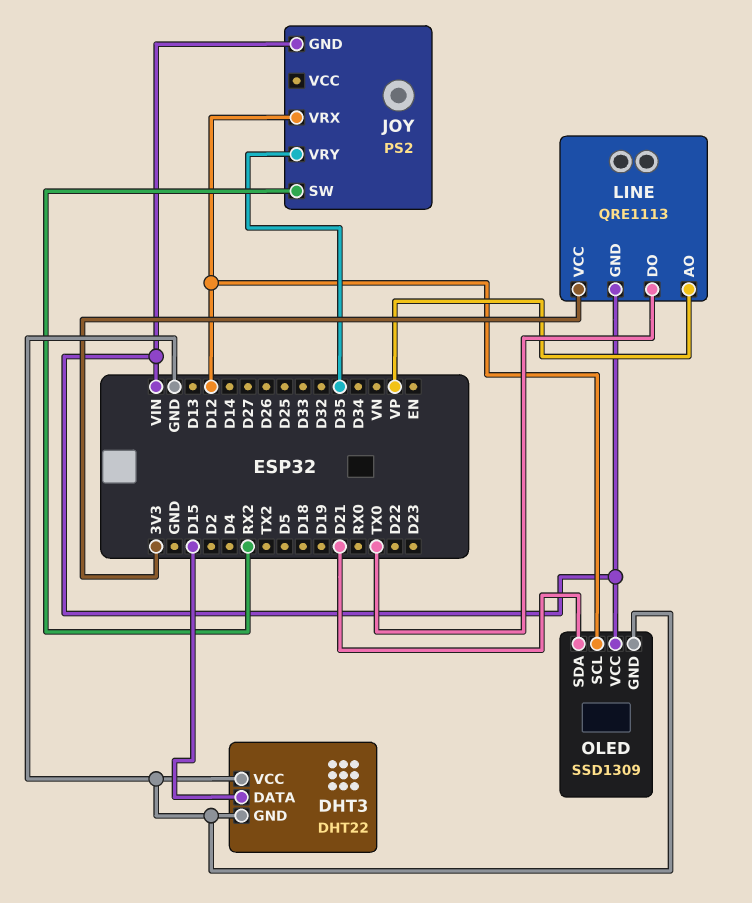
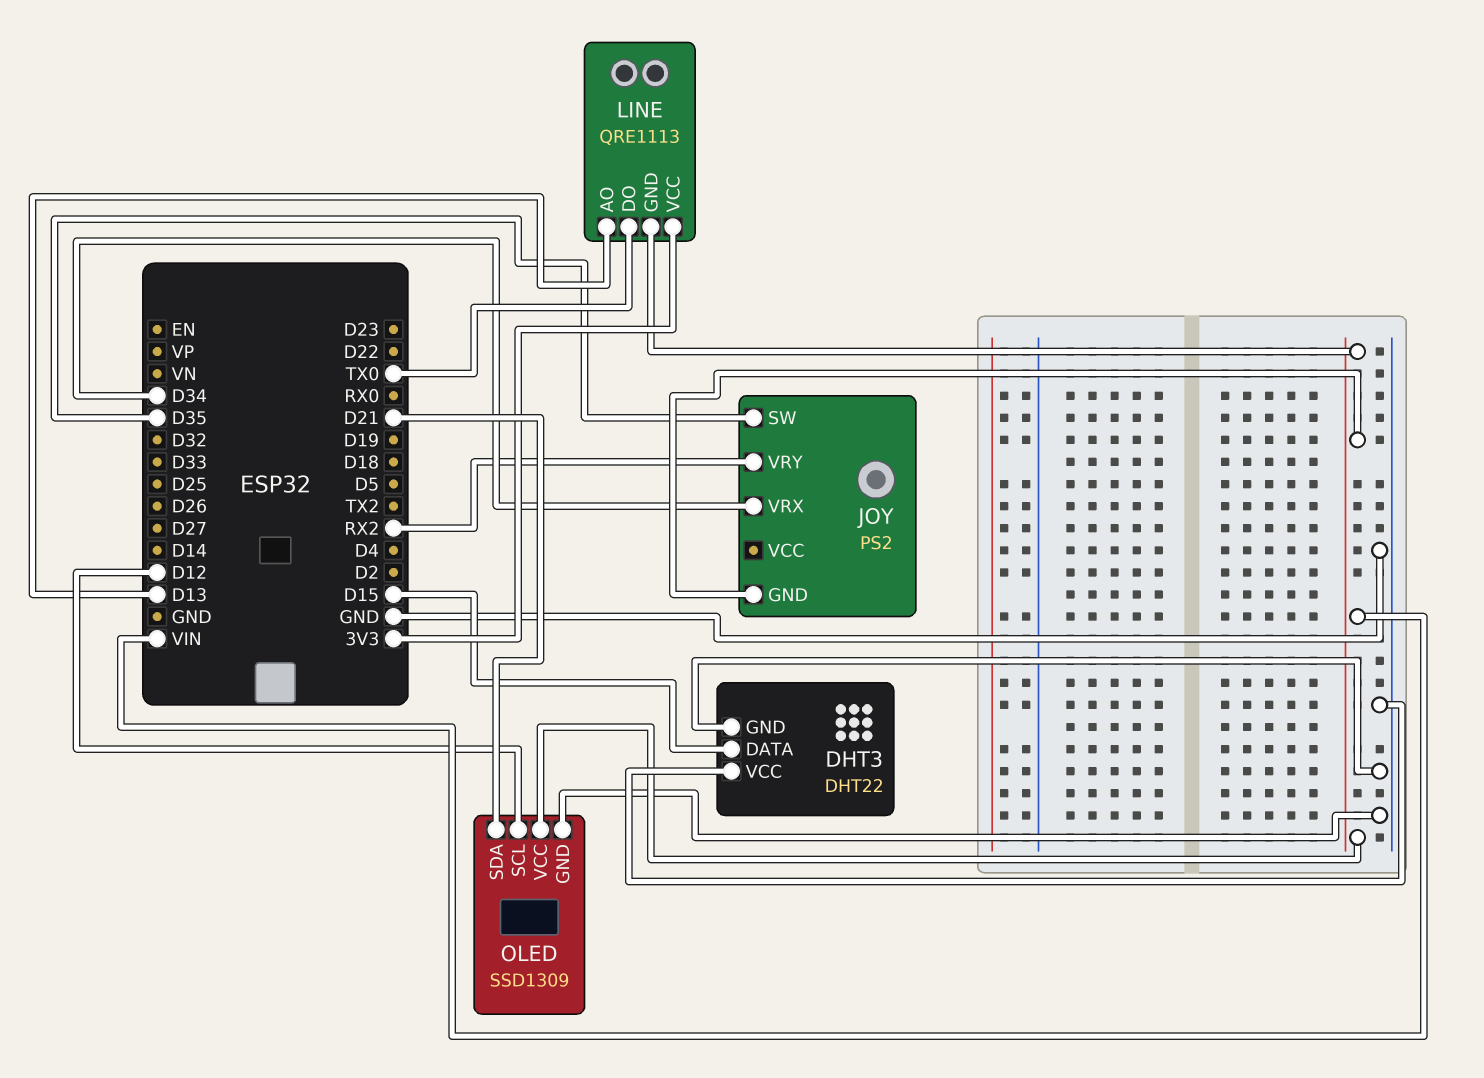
JOY pin SW: RX2 -> D35
JOY pin VRX: D12 -> D34
JOY pin VRY: D35 -> RX2
LINE pin AO: VP -> D13

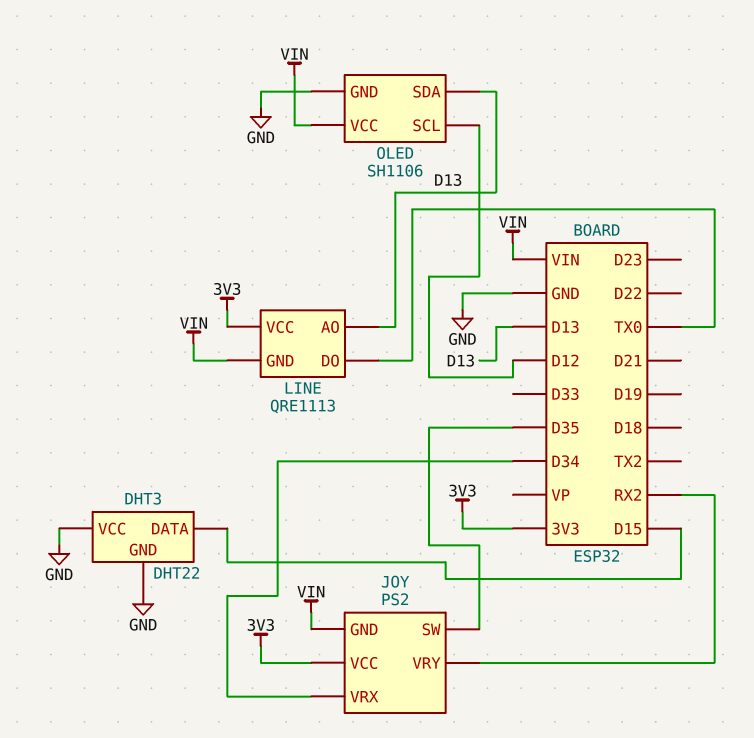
JOY pin VCC: none -> 3V3
OLED: SSD1309 -> SH1106
OLED pin SDA: D21 -> D13

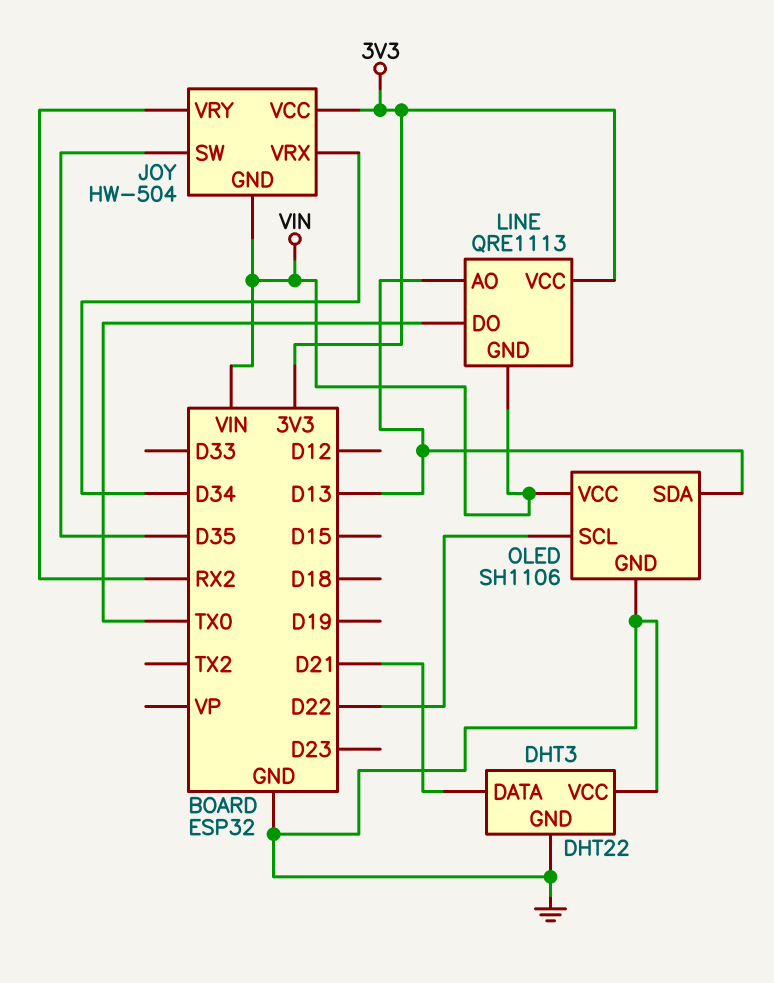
DHT3 pin DATA: D15 -> D21
JOY: PS2 -> HW-504
OLED pin SCL: D12 -> D22

